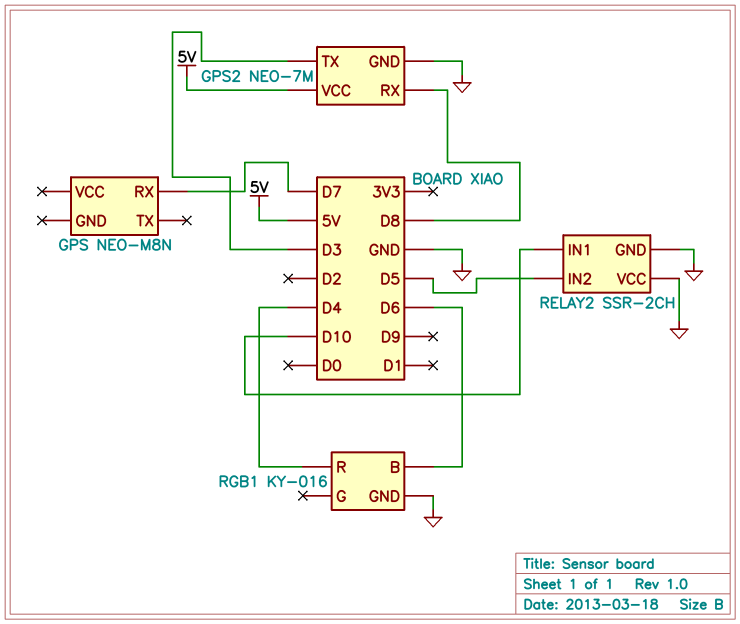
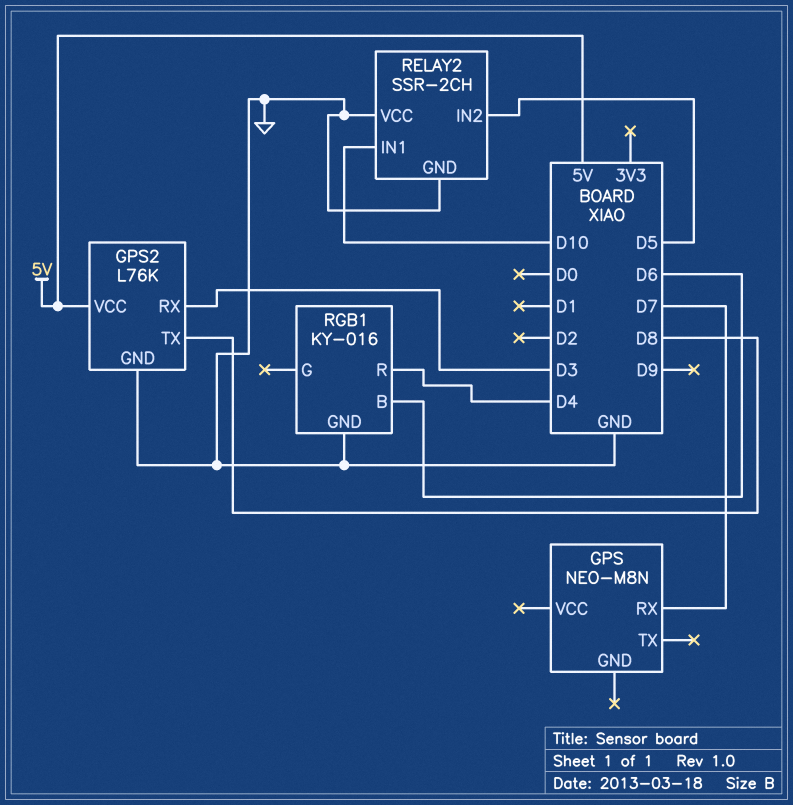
GPS2: NEO-7M -> L76K
GPS2 pin RX: D8 -> D3
GPS2 pin TX: D3 -> D8

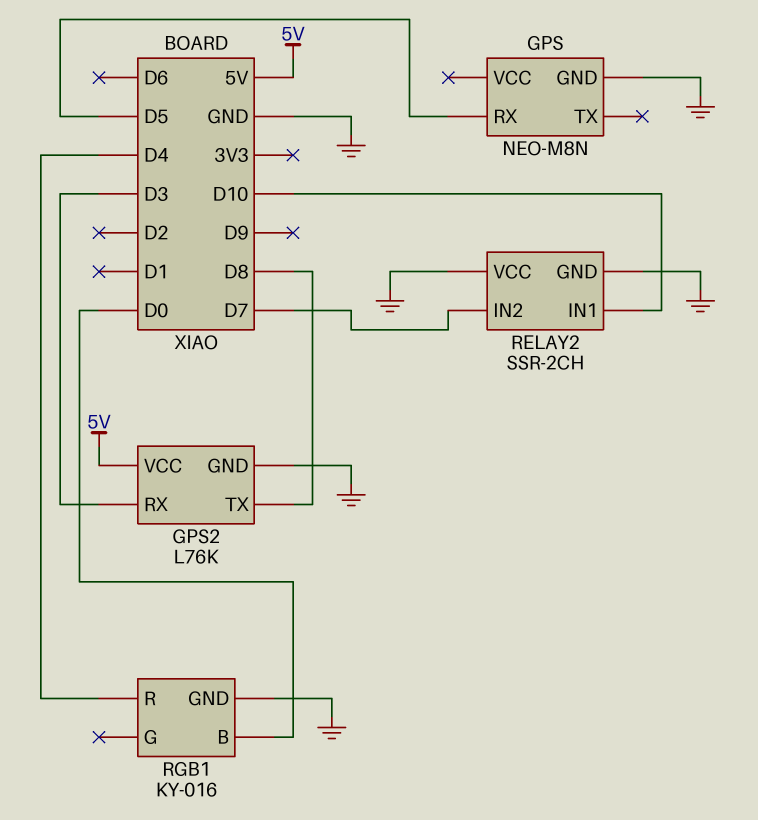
GPS pin GND: none -> GND
GPS pin RX: D7 -> D5
RELAY2 pin IN2: D5 -> D7
RGB1 pin B: D6 -> D0

